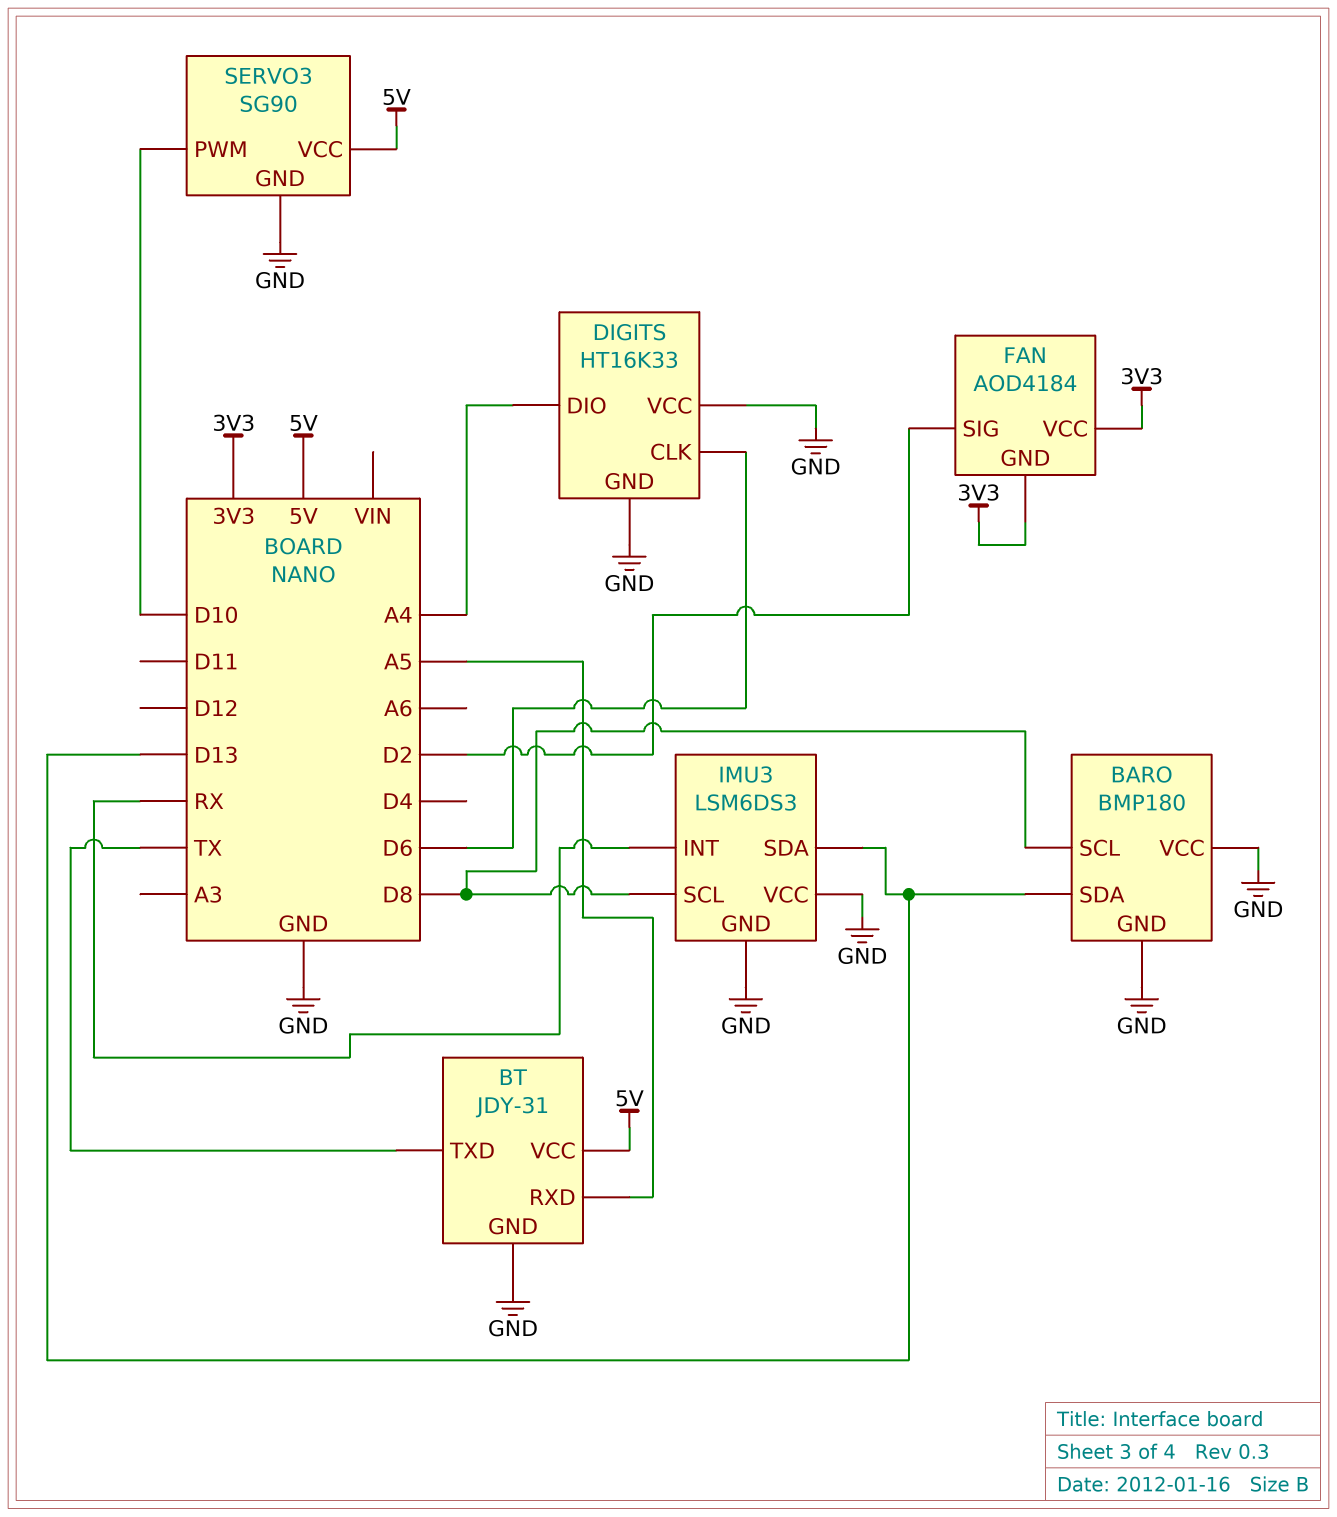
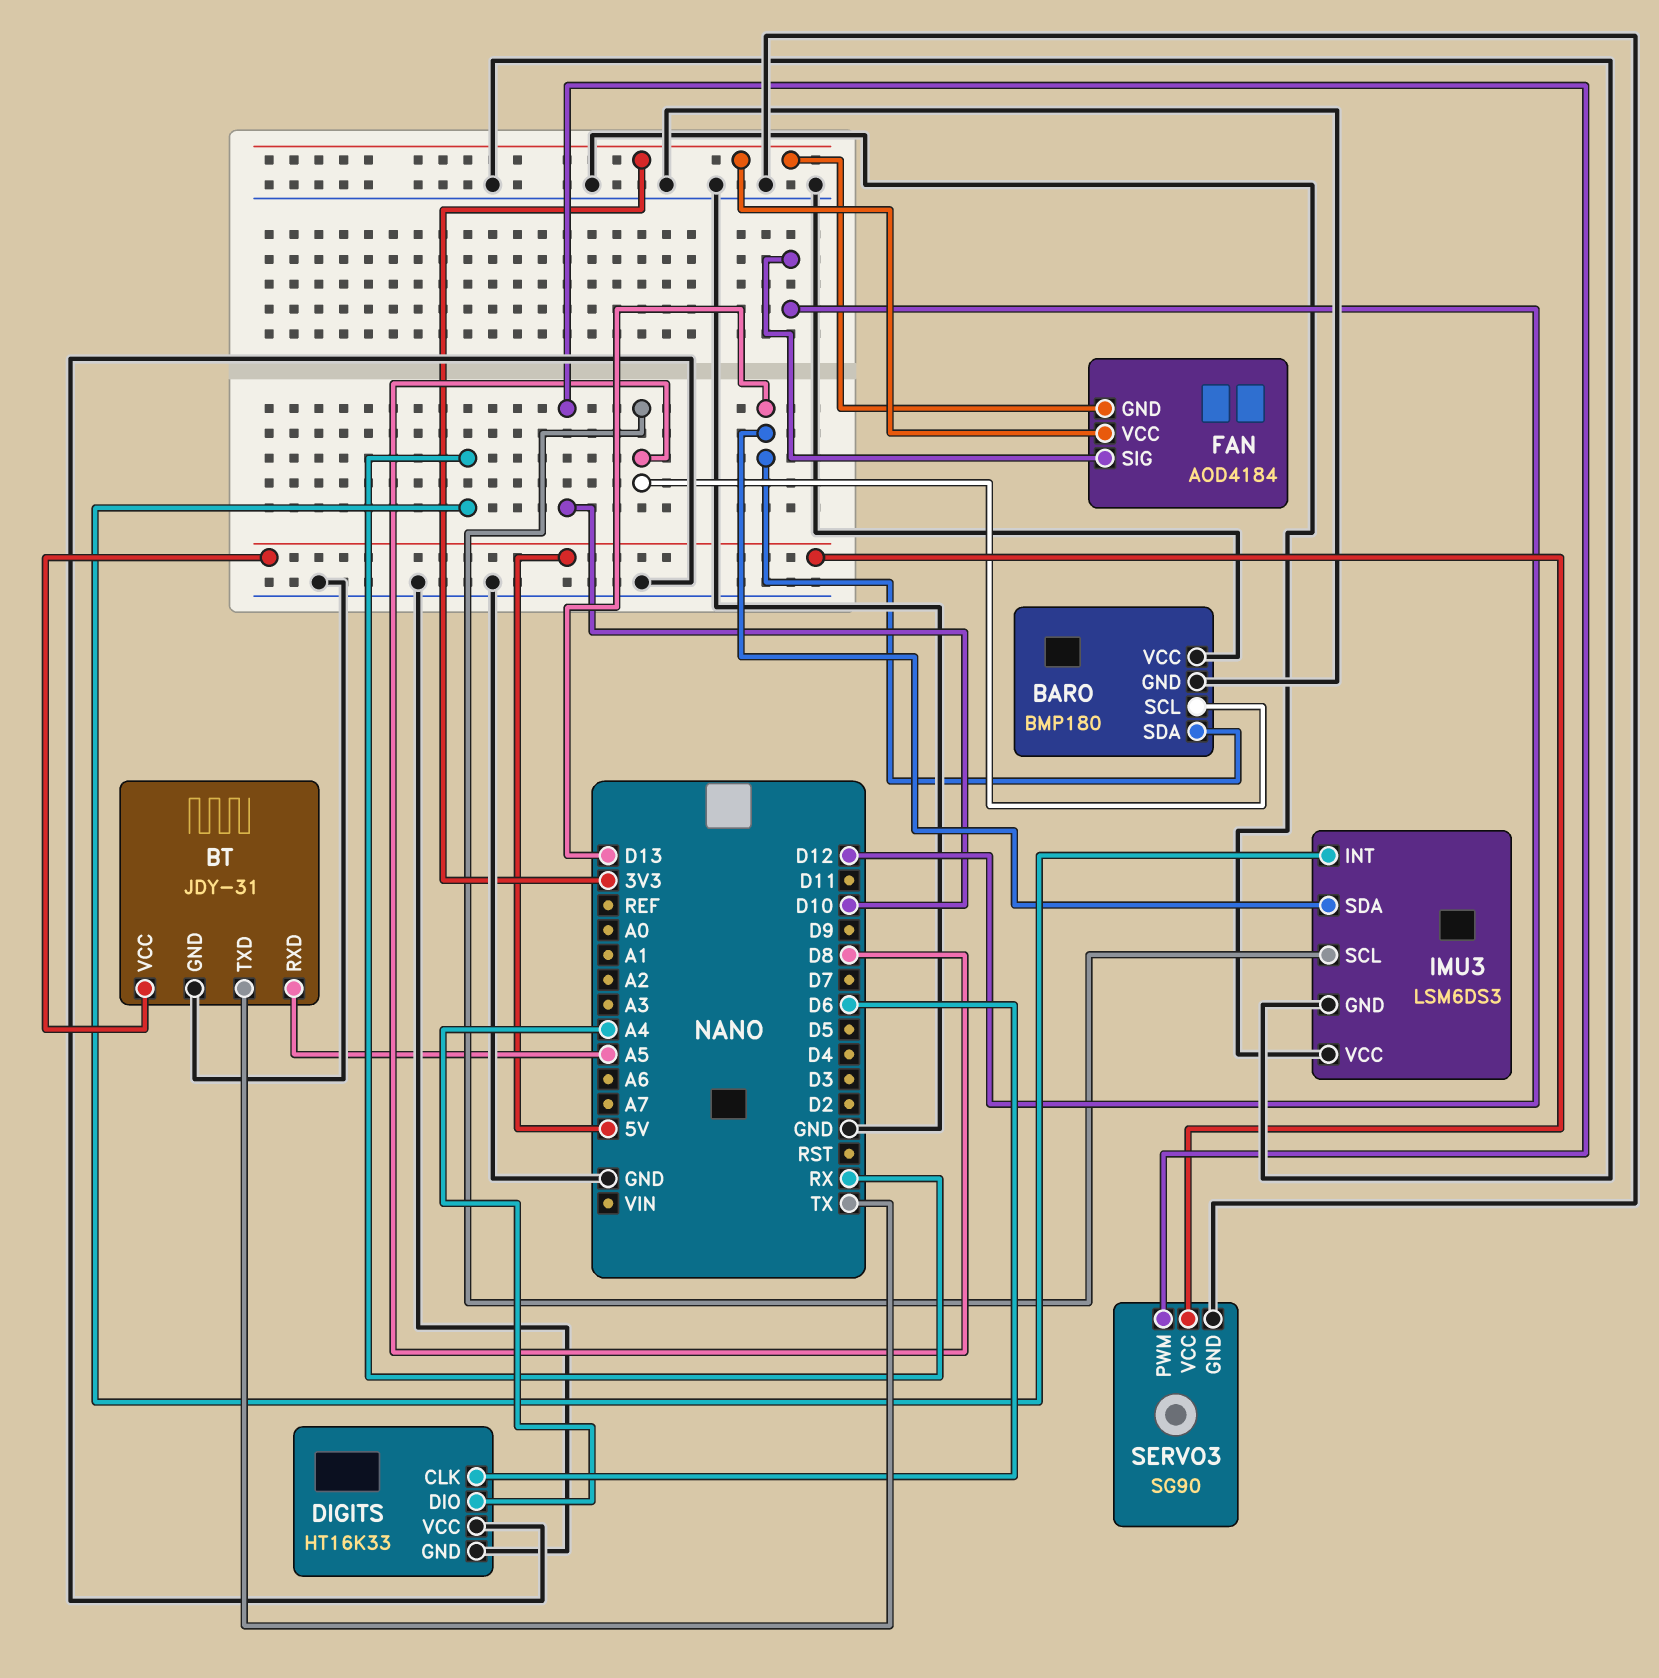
FAN pin SIG: D2 -> D12

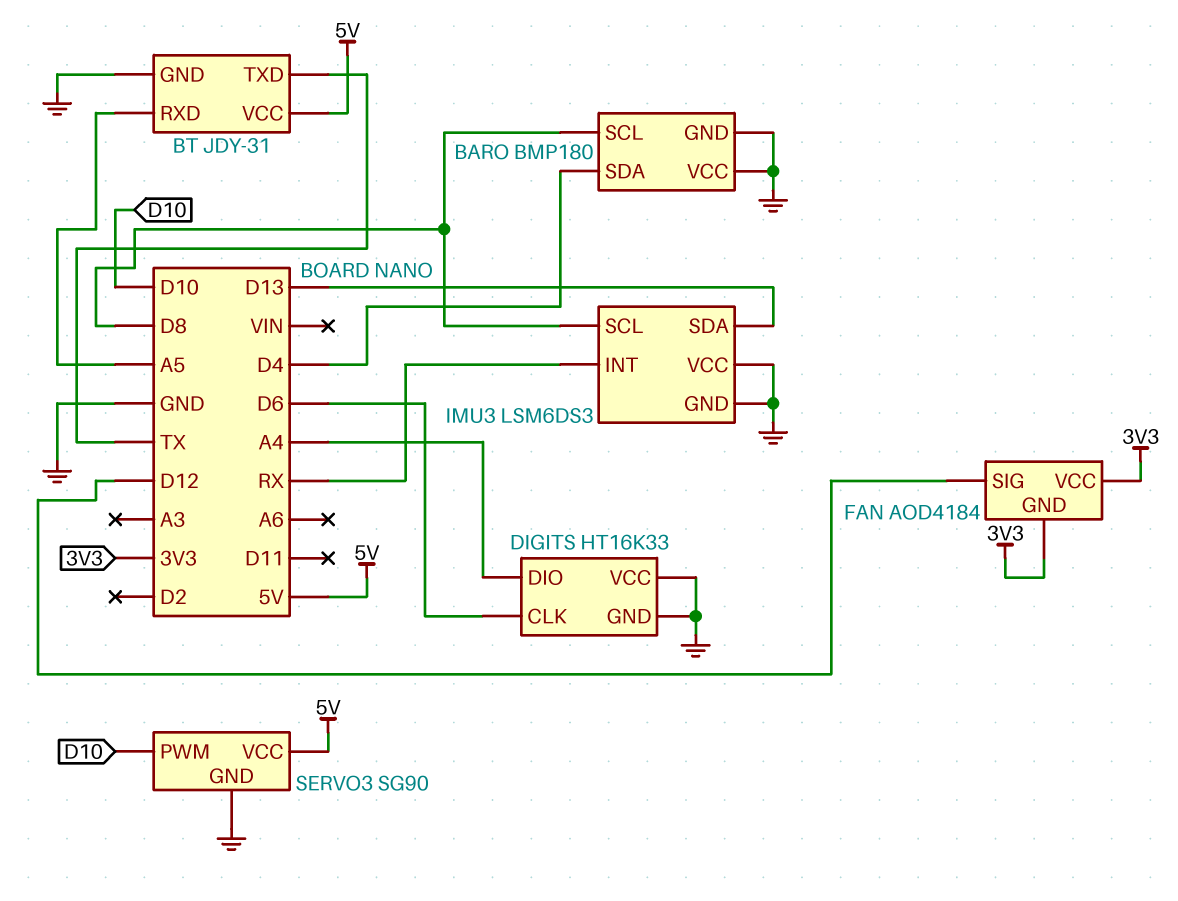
BARO pin SDA: D13 -> D4

